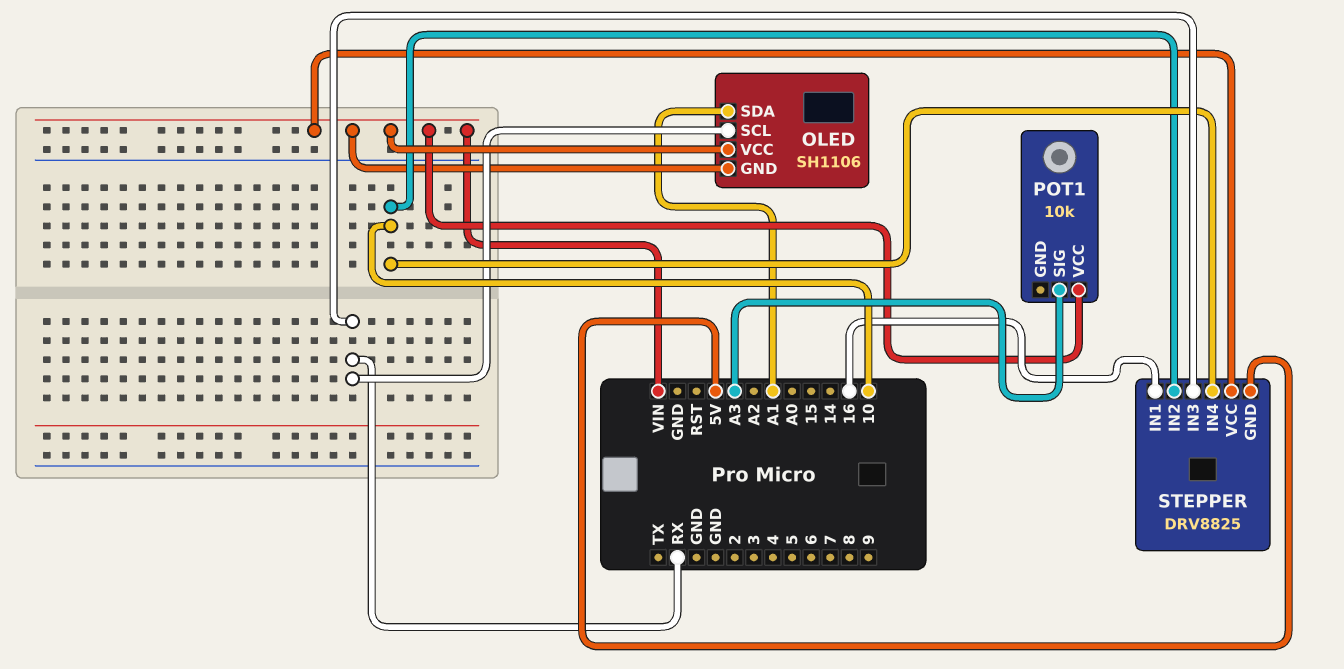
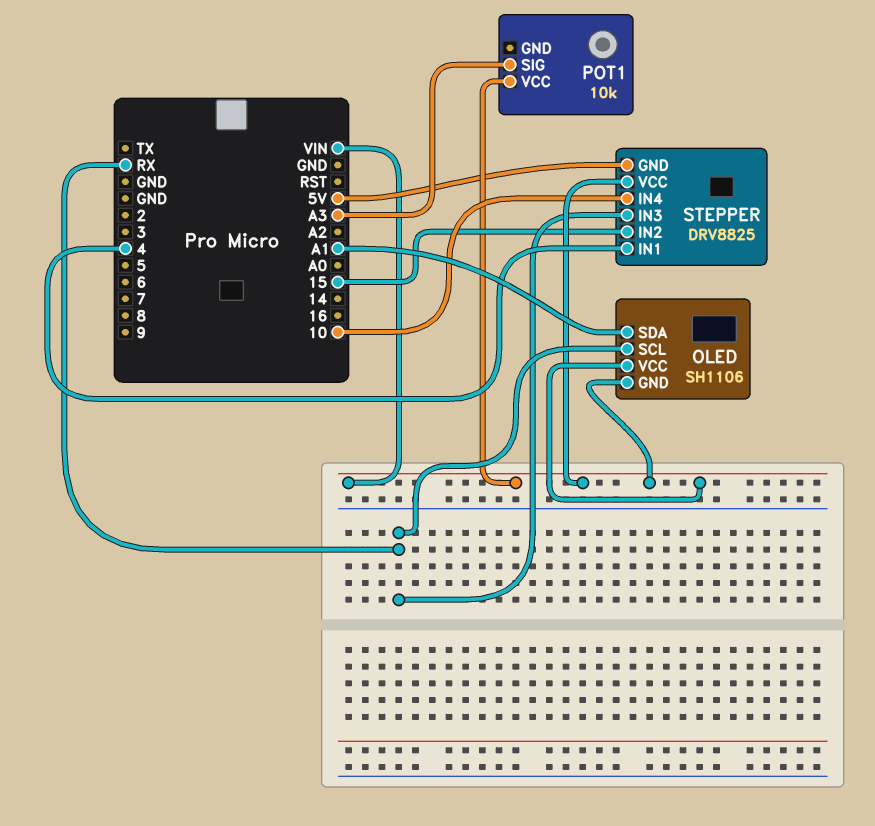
STEPPER pin IN1: 16 -> 4
STEPPER pin IN2: 10 -> 15

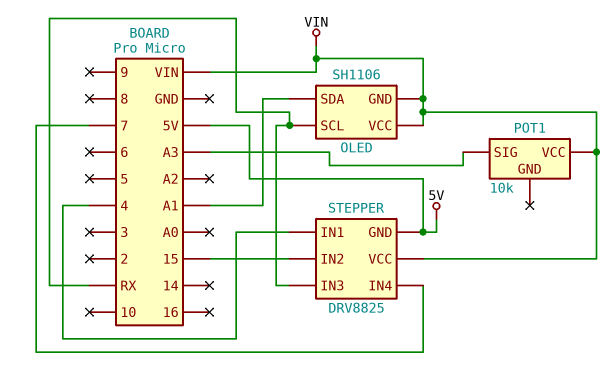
STEPPER pin IN4: 10 -> 7

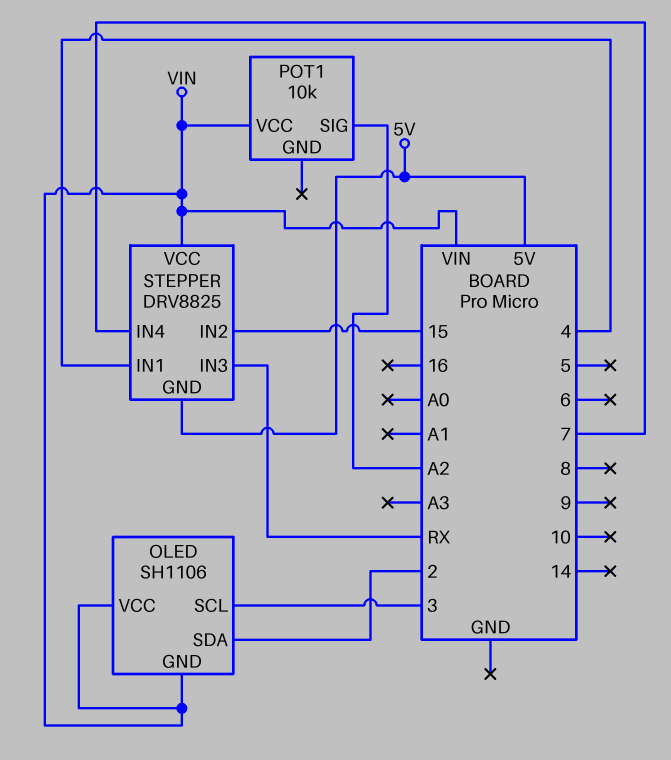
OLED pin SCL: RX -> 3
OLED pin SDA: A1 -> 2
POT1 pin SIG: A3 -> A2

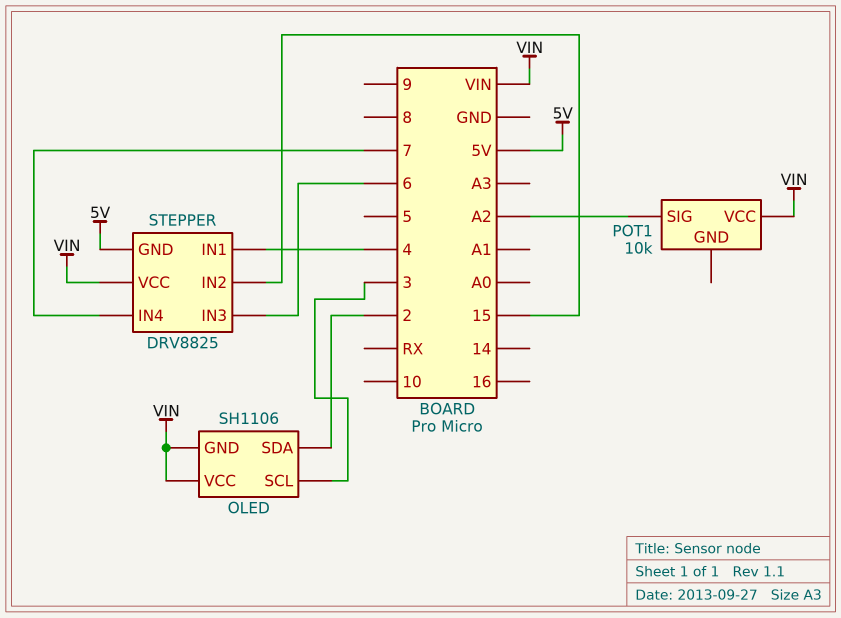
STEPPER pin IN3: RX -> 6

